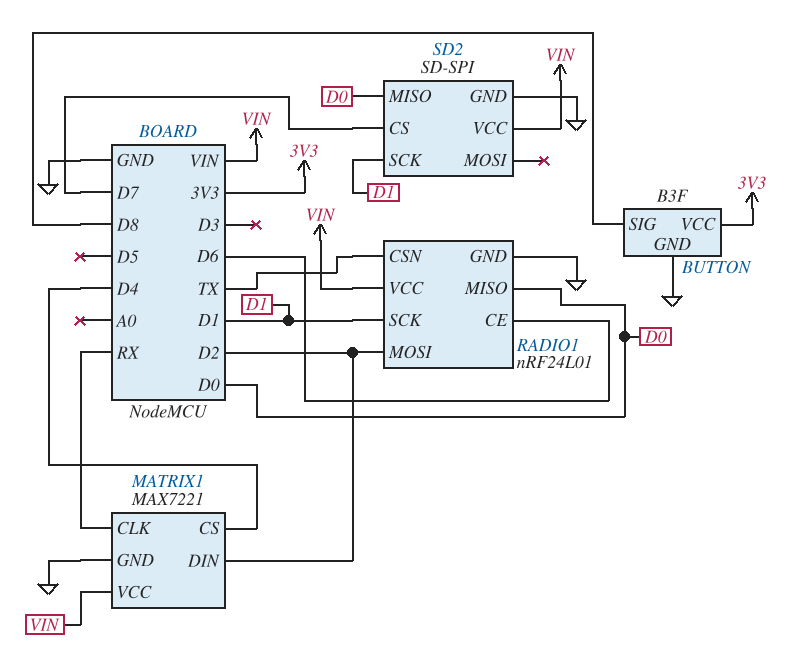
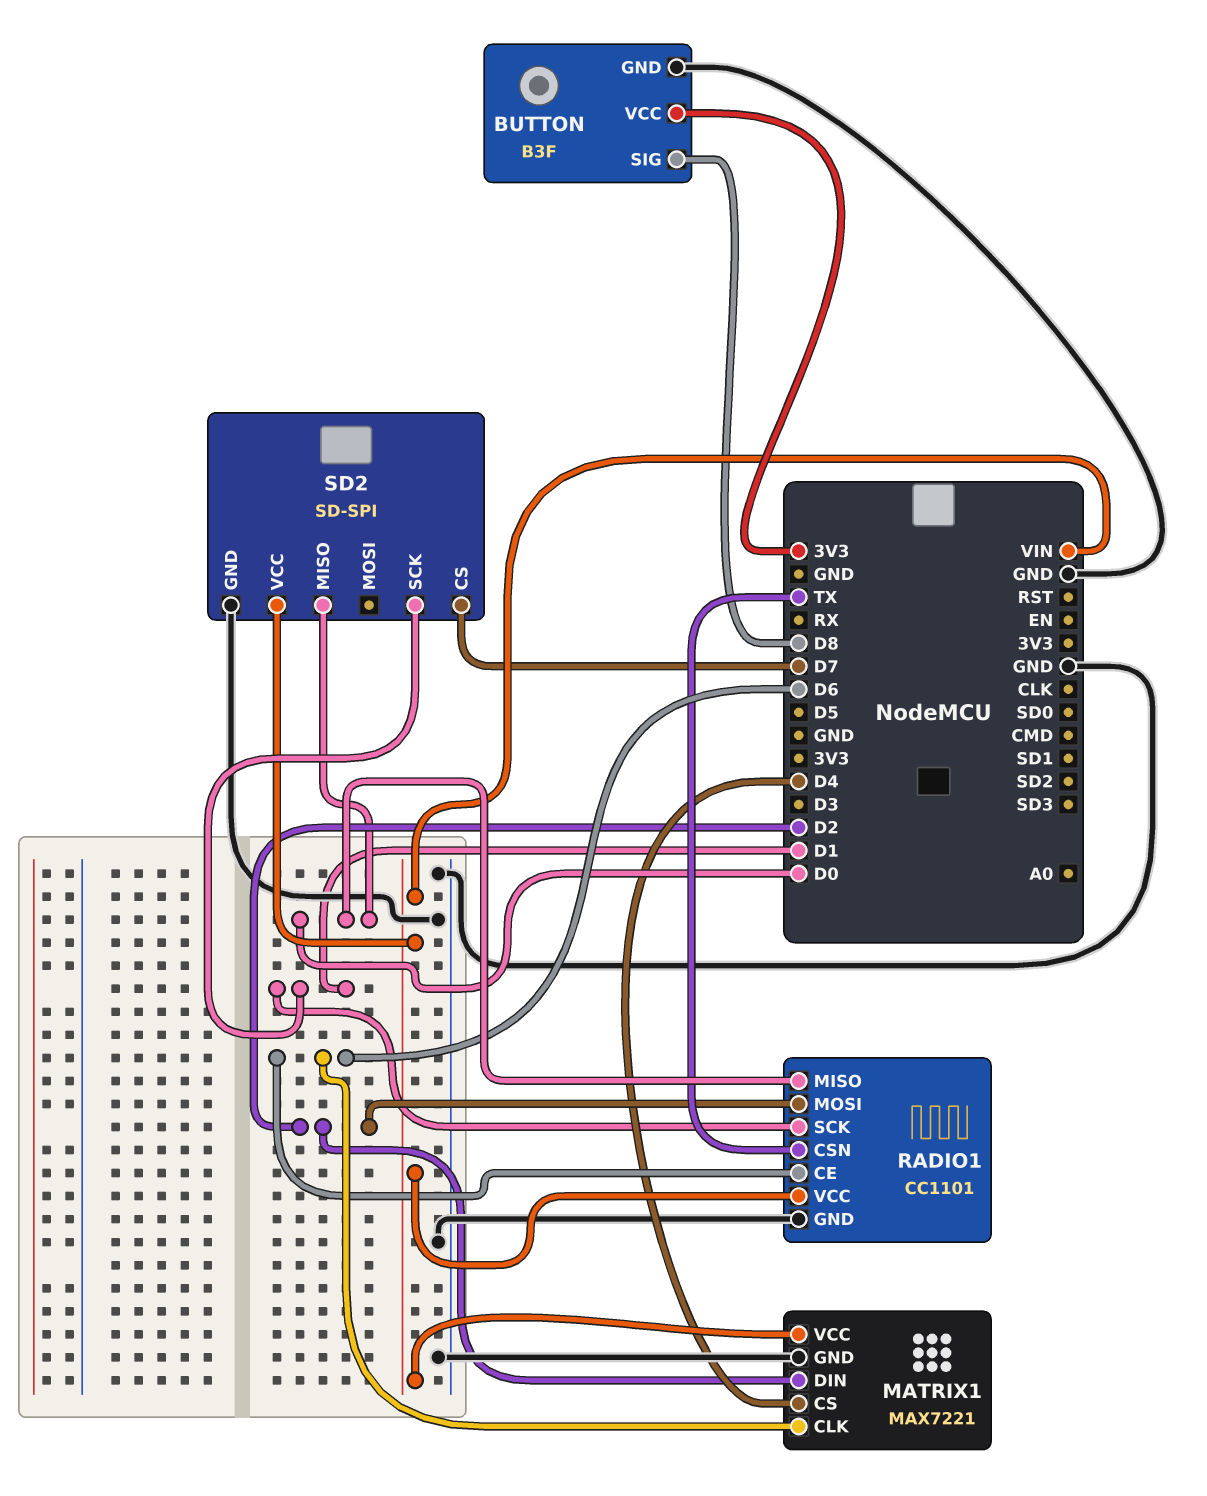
MATRIX1 pin CLK: RX -> D6
RADIO1: nRF24L01 -> CC1101

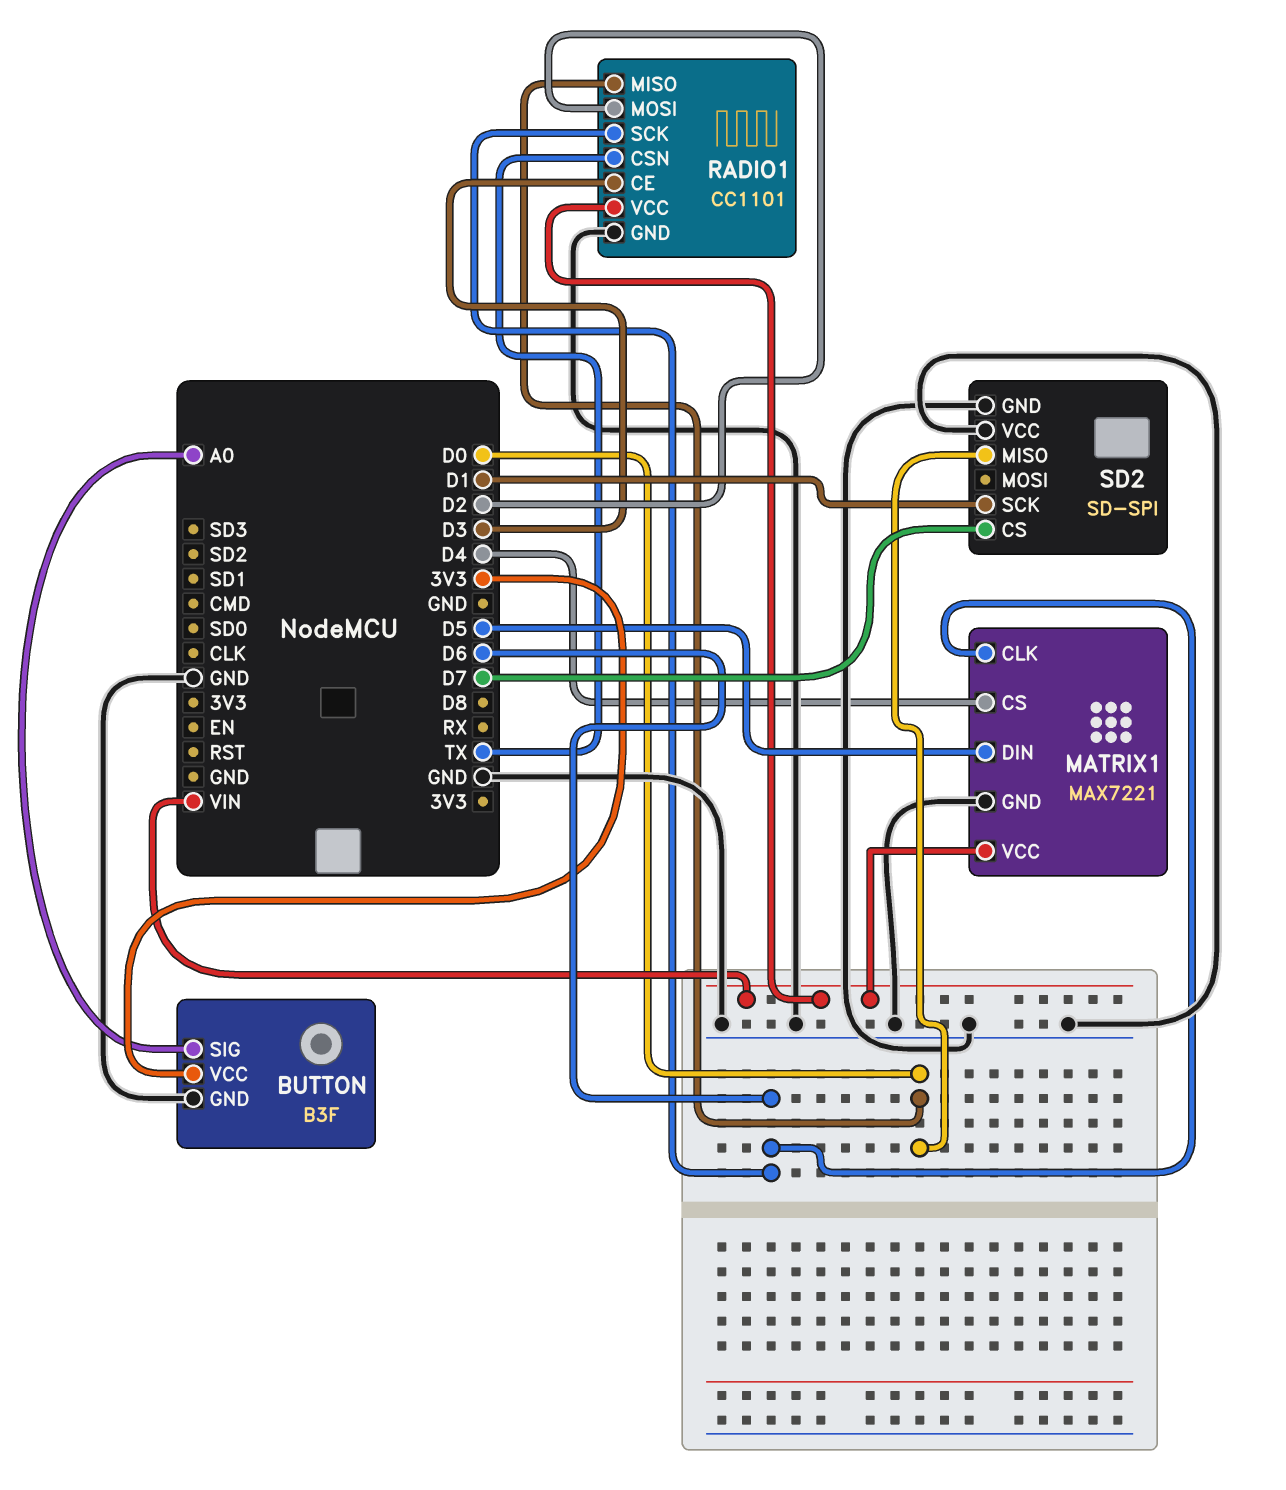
BUTTON pin SIG: D8 -> A0
MATRIX1 pin DIN: D2 -> D5
RADIO1 pin CE: D6 -> D3
RADIO1 pin SCK: D1 -> D6
SD2 pin VCC: VIN -> GND

